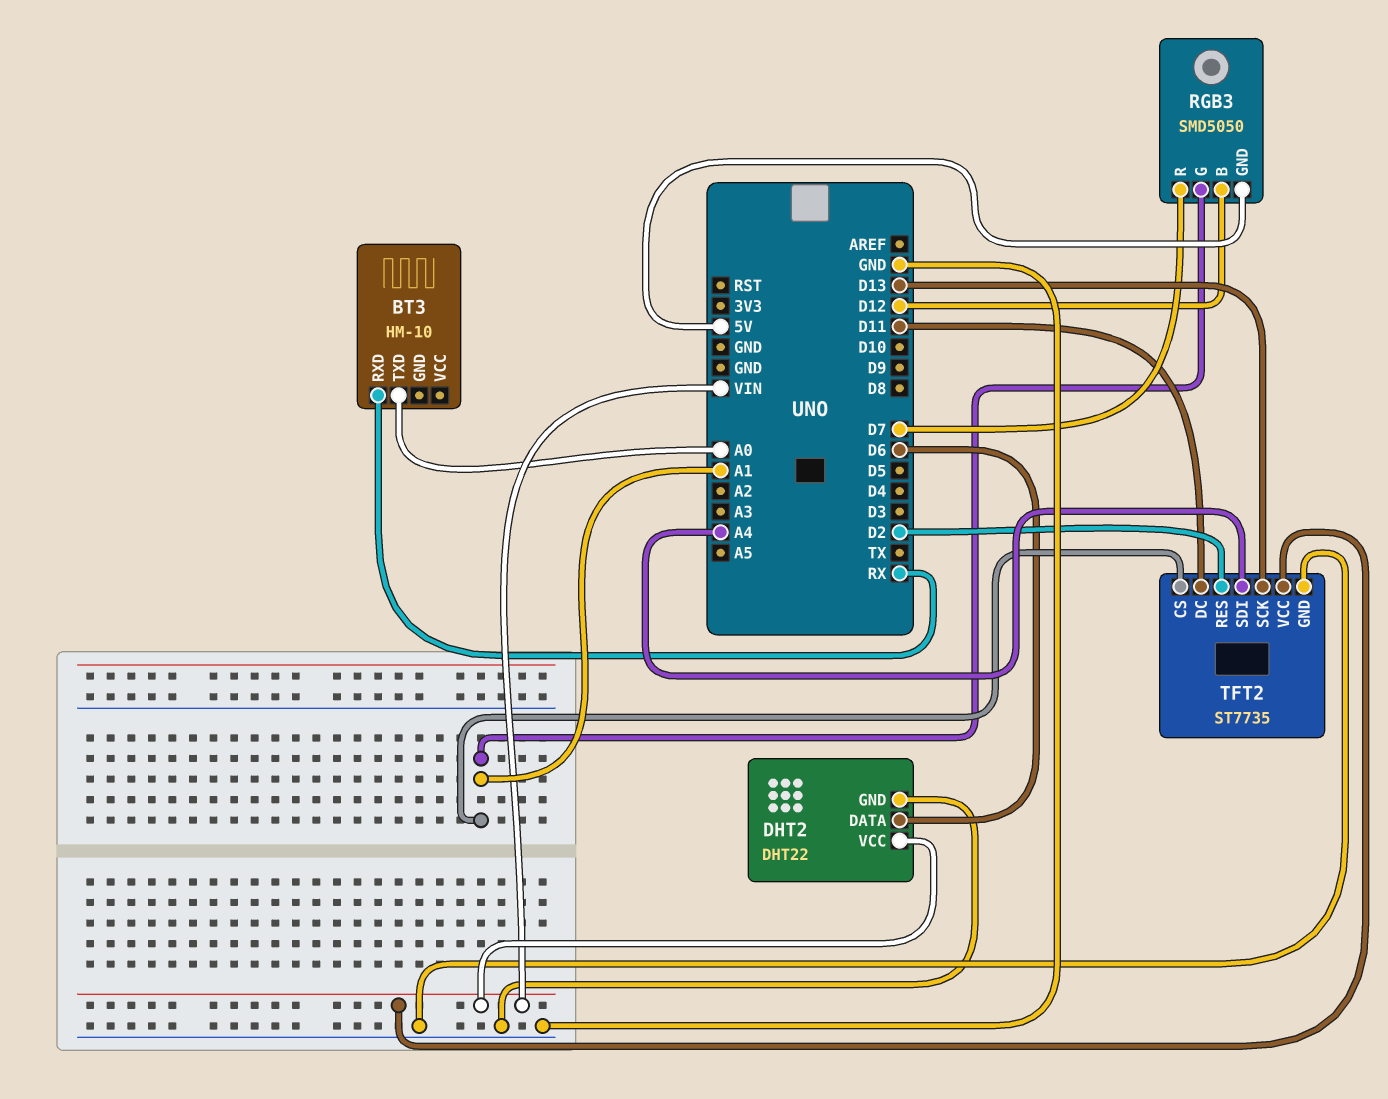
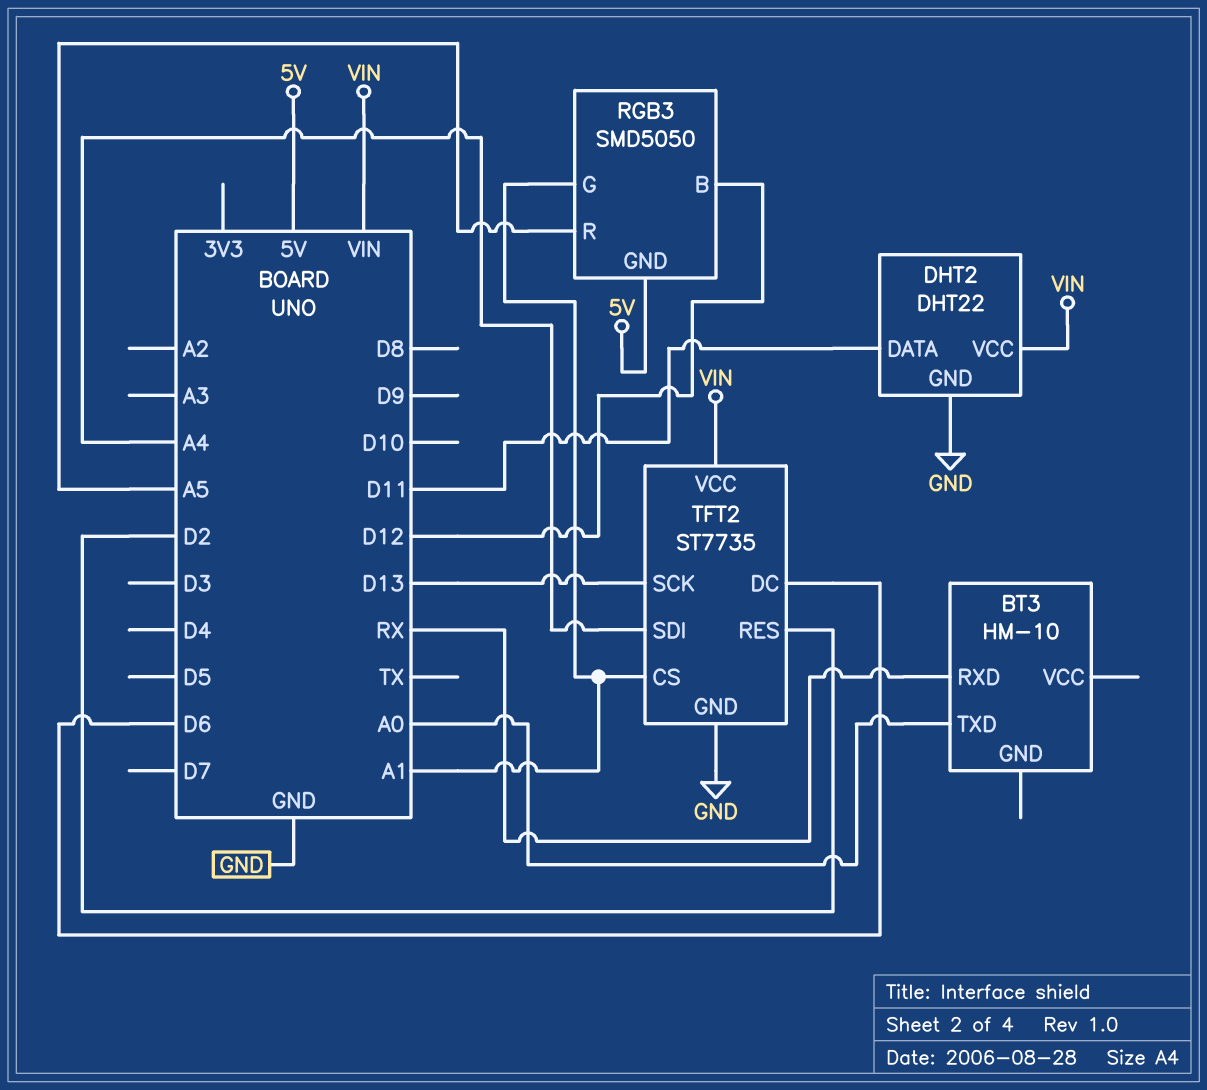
DHT2 pin DATA: D6 -> D11
RGB3 pin R: D7 -> A5
TFT2 pin DC: D11 -> D6

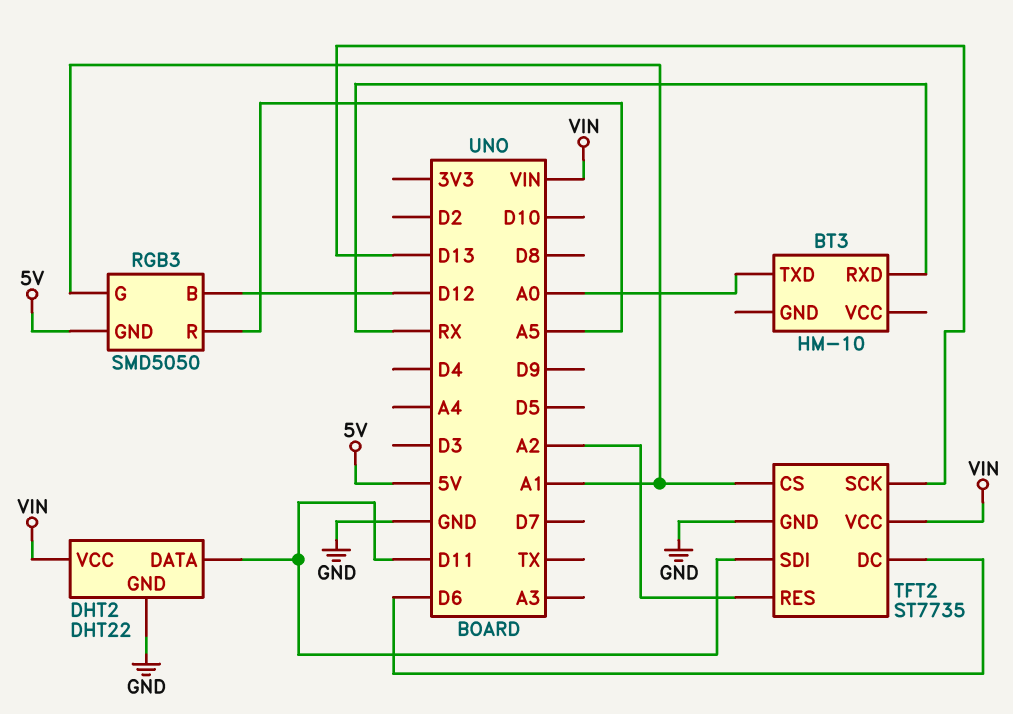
TFT2 pin RES: D2 -> A2
TFT2 pin SDI: A4 -> D11

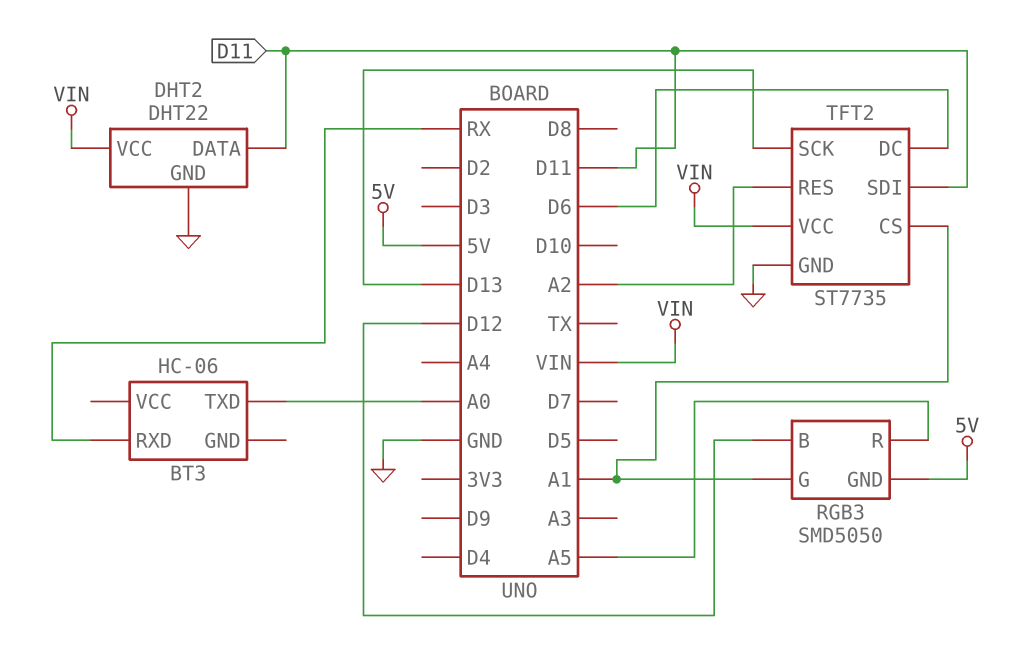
BT3: HM-10 -> HC-06

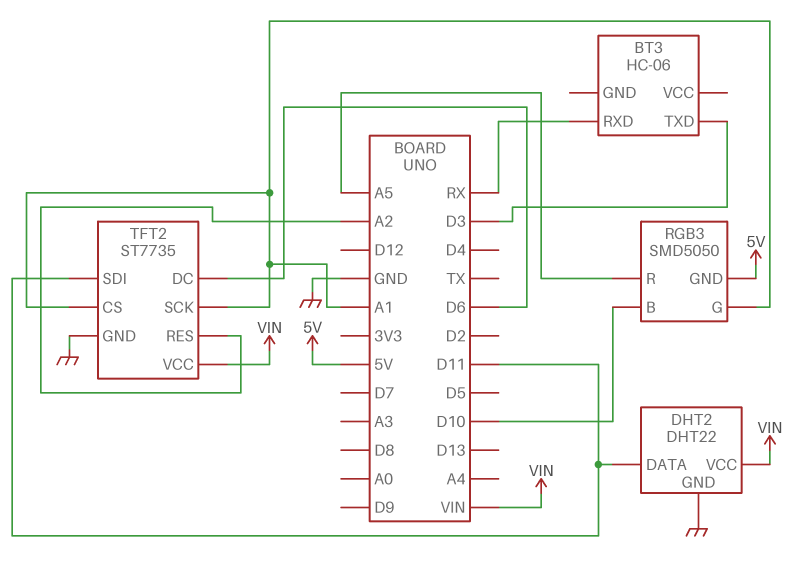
BT3 pin TXD: A0 -> D3
RGB3 pin B: D12 -> D10
TFT2 pin SCK: D13 -> A1

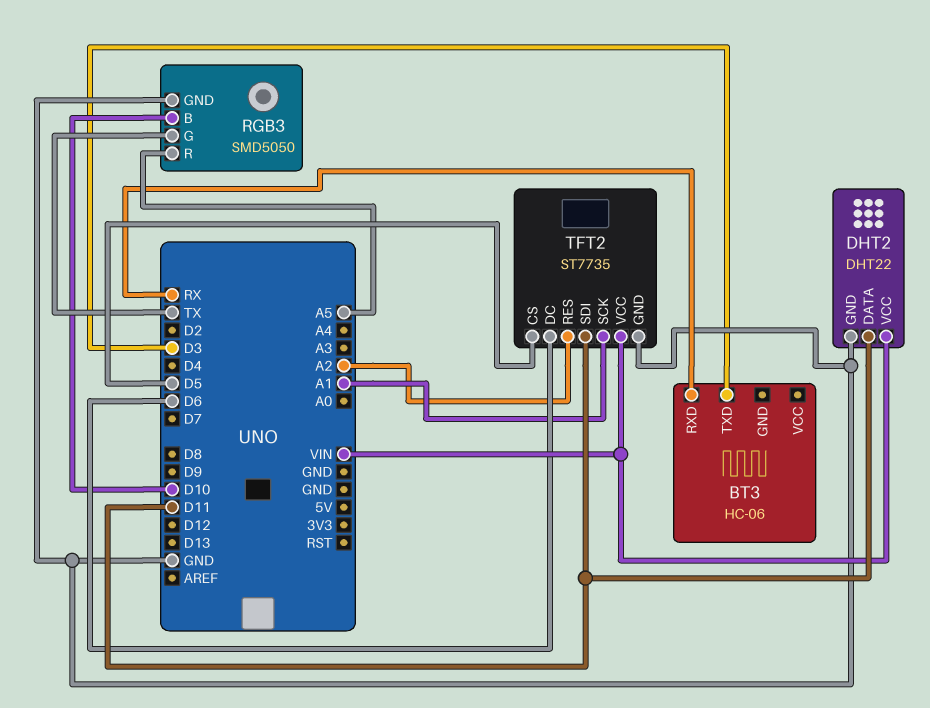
RGB3 pin G: A1 -> TX
RGB3 pin GND: 5V -> GND
TFT2 pin CS: A1 -> D5

